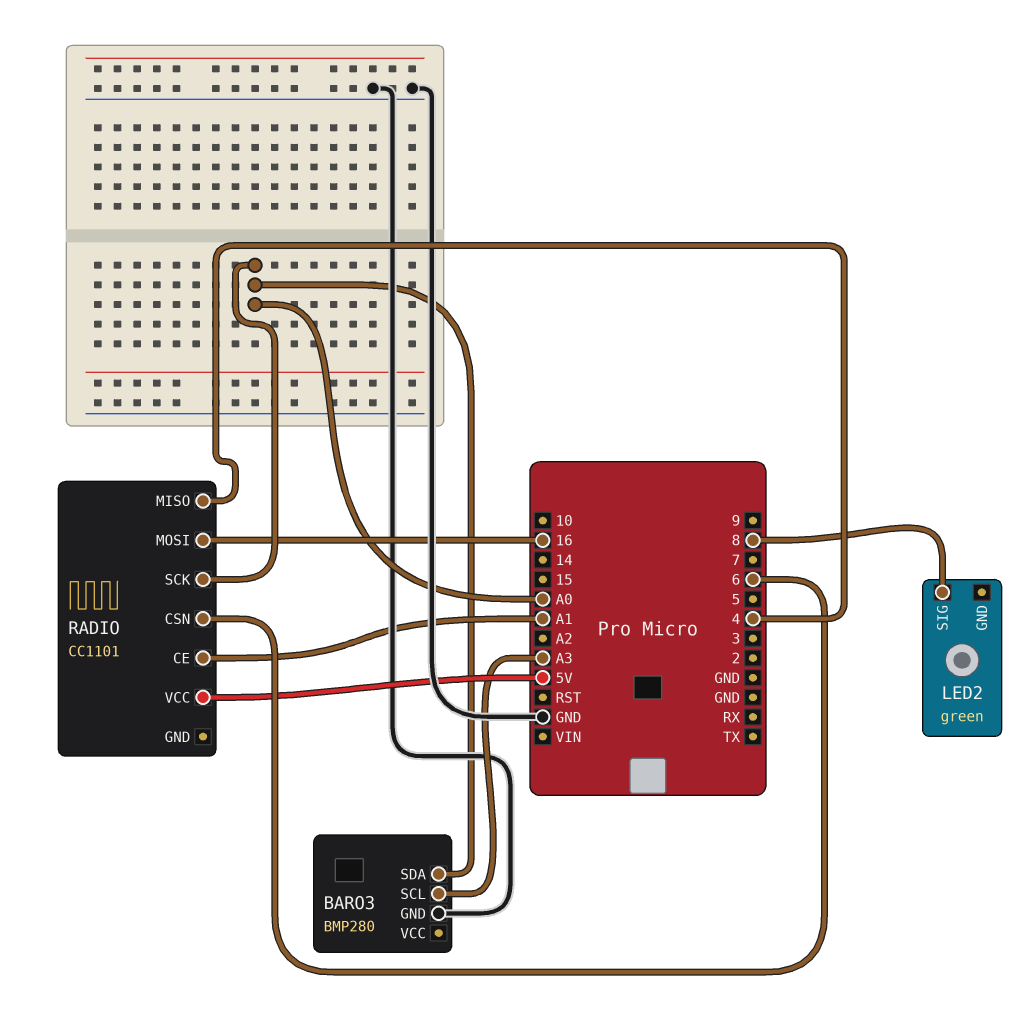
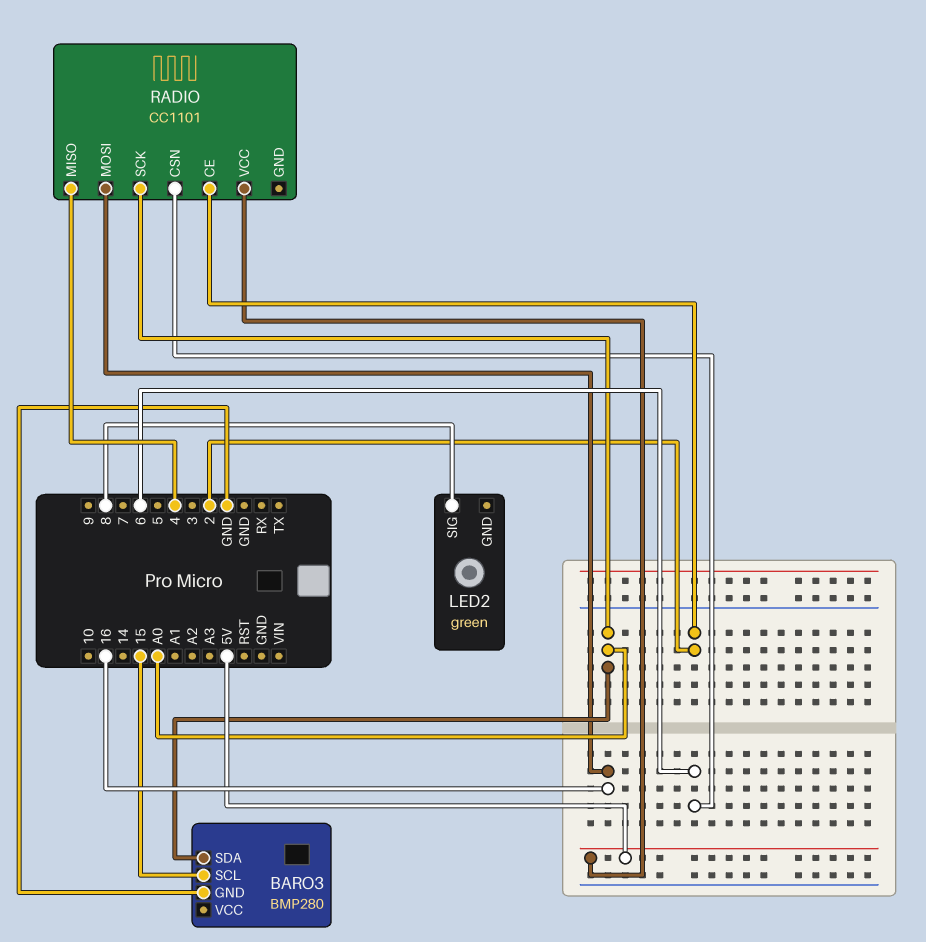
BARO3 pin SCL: A3 -> 15
RADIO pin CE: A1 -> 2

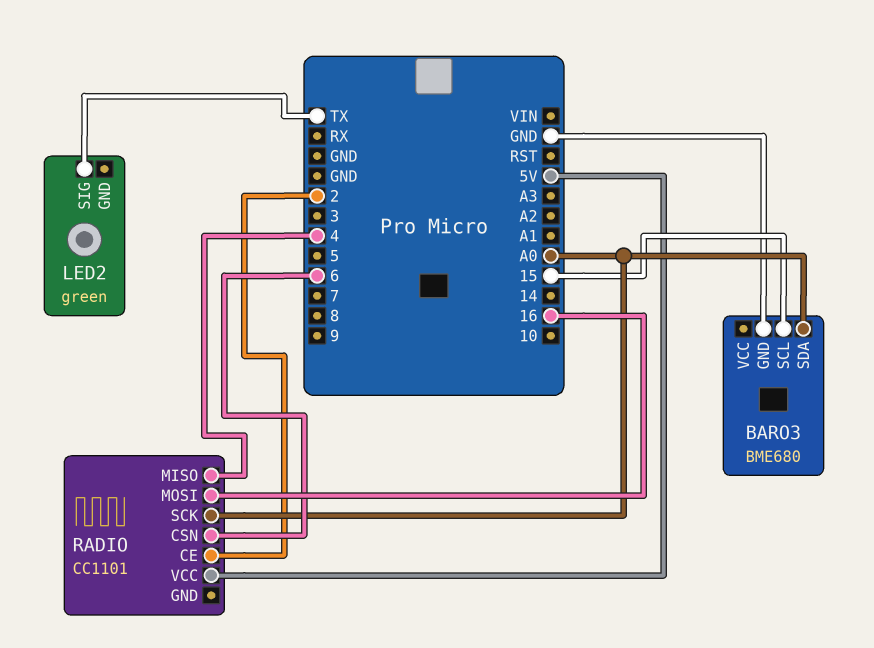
BARO3: BMP280 -> BME680
LED2 pin SIG: 8 -> TX

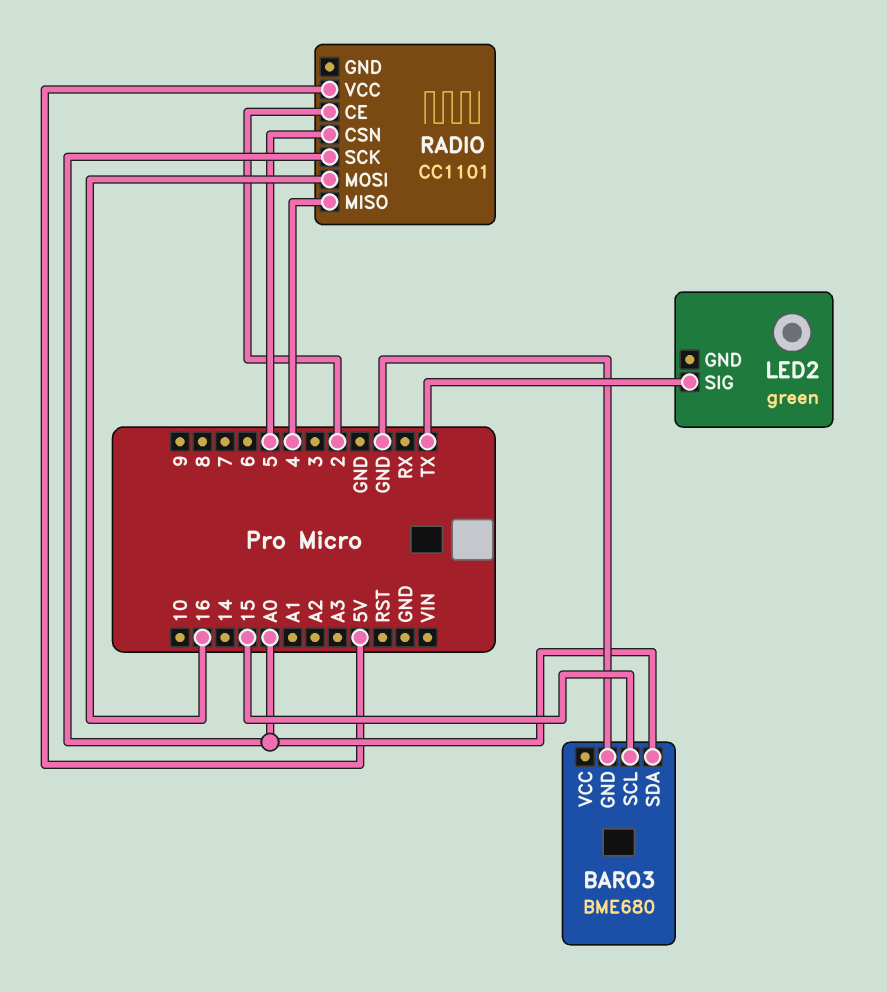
RADIO pin CSN: 6 -> 5

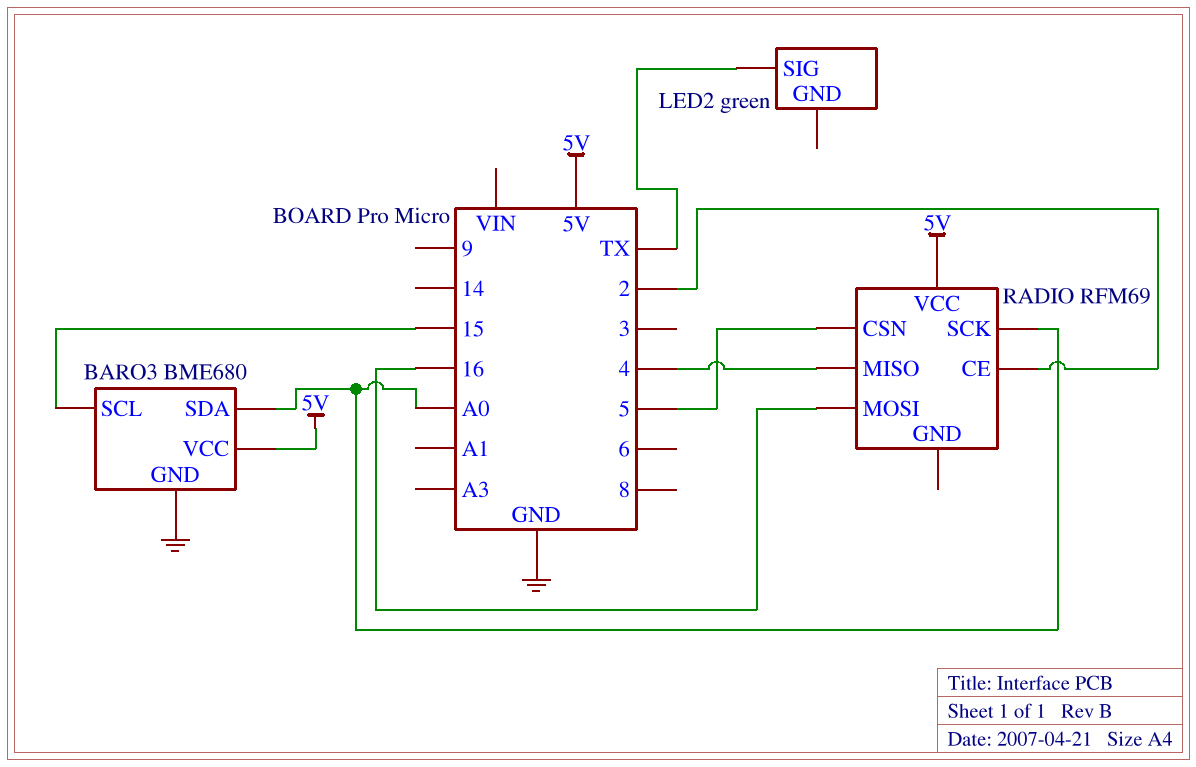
BARO3 pin VCC: none -> 5V
RADIO: CC1101 -> RFM69

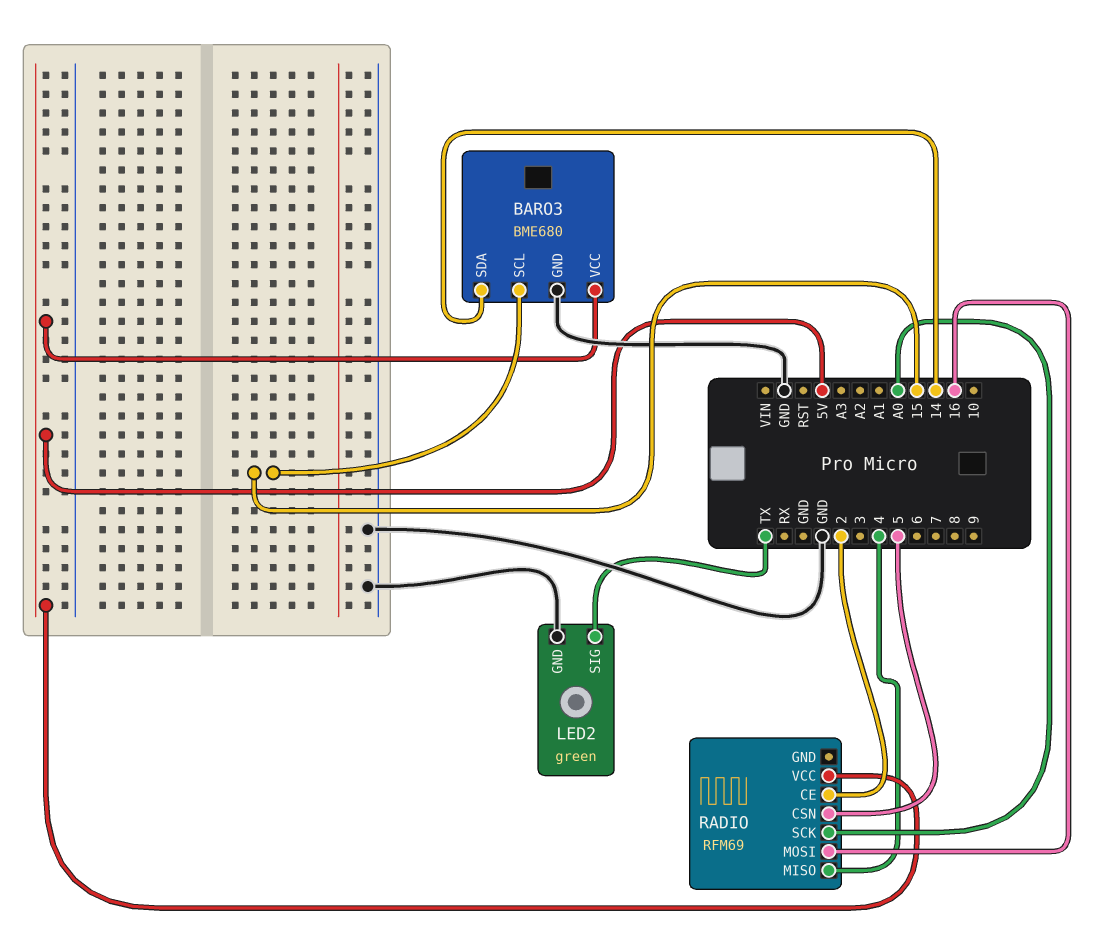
BARO3 pin SDA: A0 -> 14
LED2 pin GND: none -> GND

